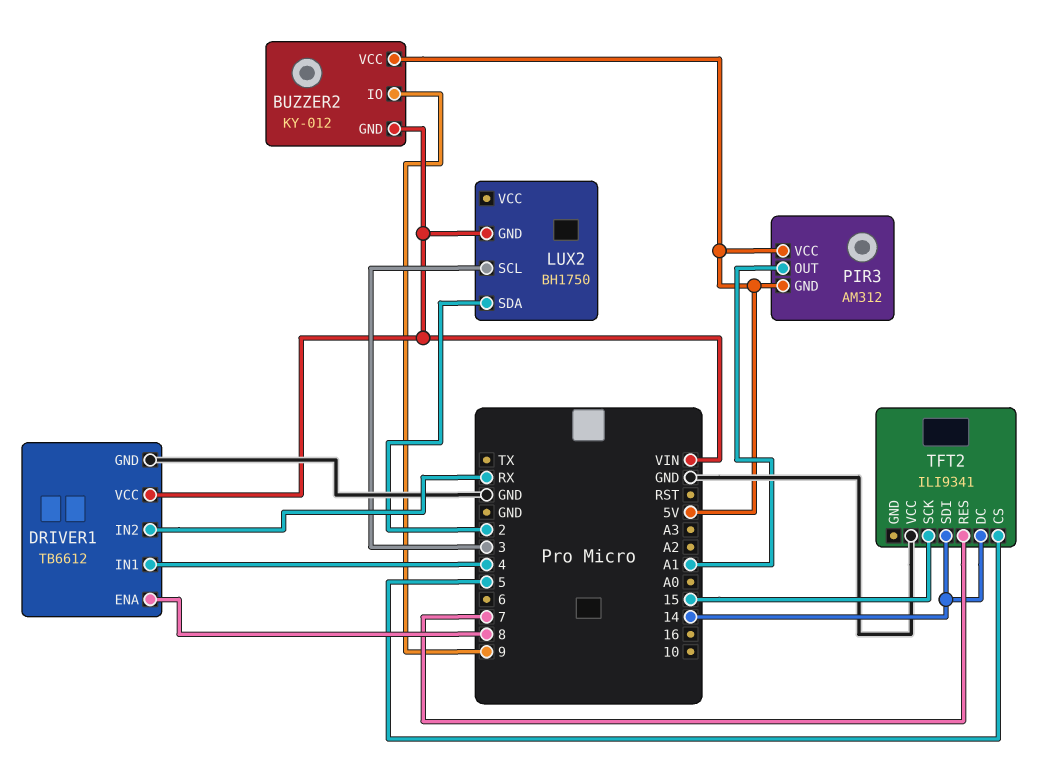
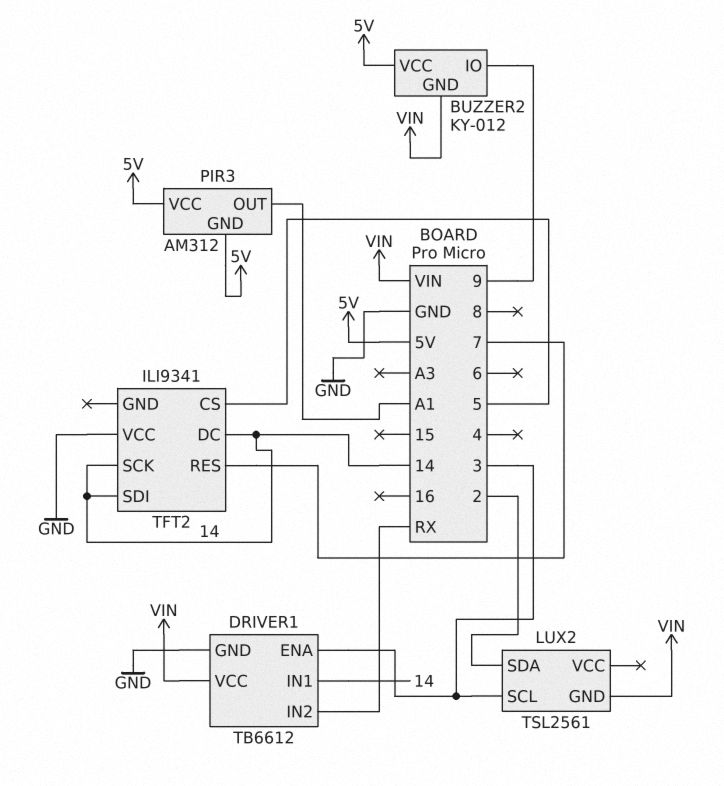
DRIVER1 pin ENA: 8 -> 3
DRIVER1 pin IN1: 4 -> 14
LUX2: BH1750 -> TSL2561
TFT2 pin SCK: 15 -> 14

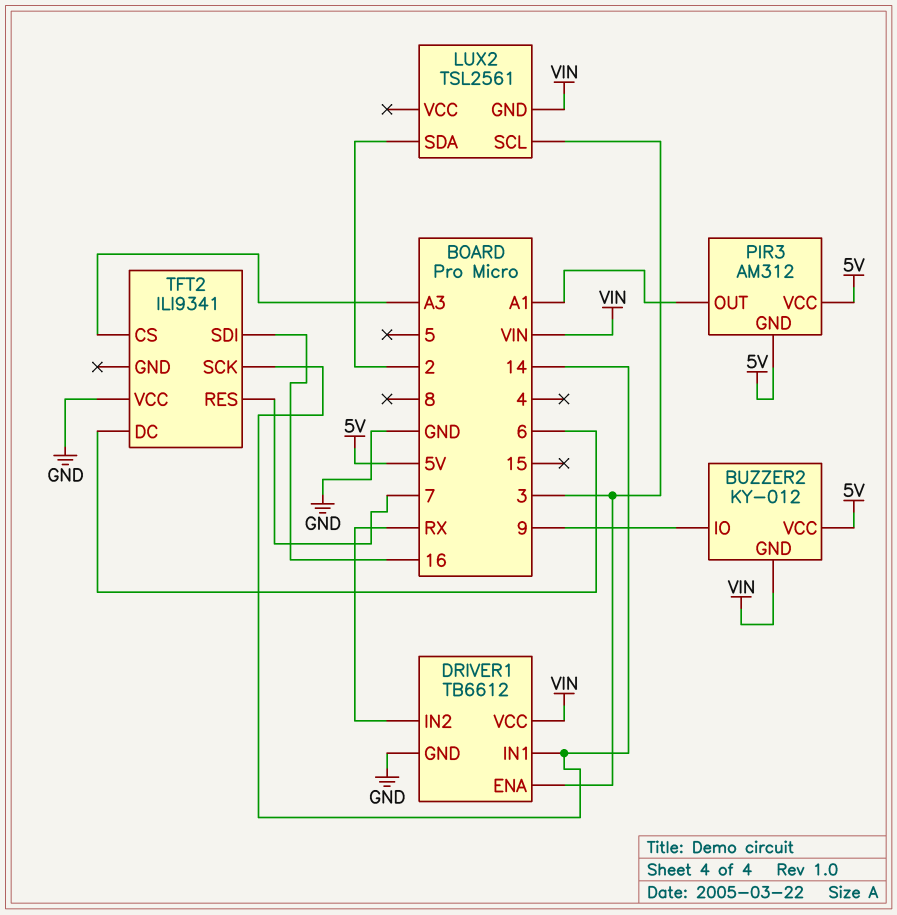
TFT2 pin CS: 5 -> A3
TFT2 pin DC: 14 -> 6
TFT2 pin SDI: 14 -> 16

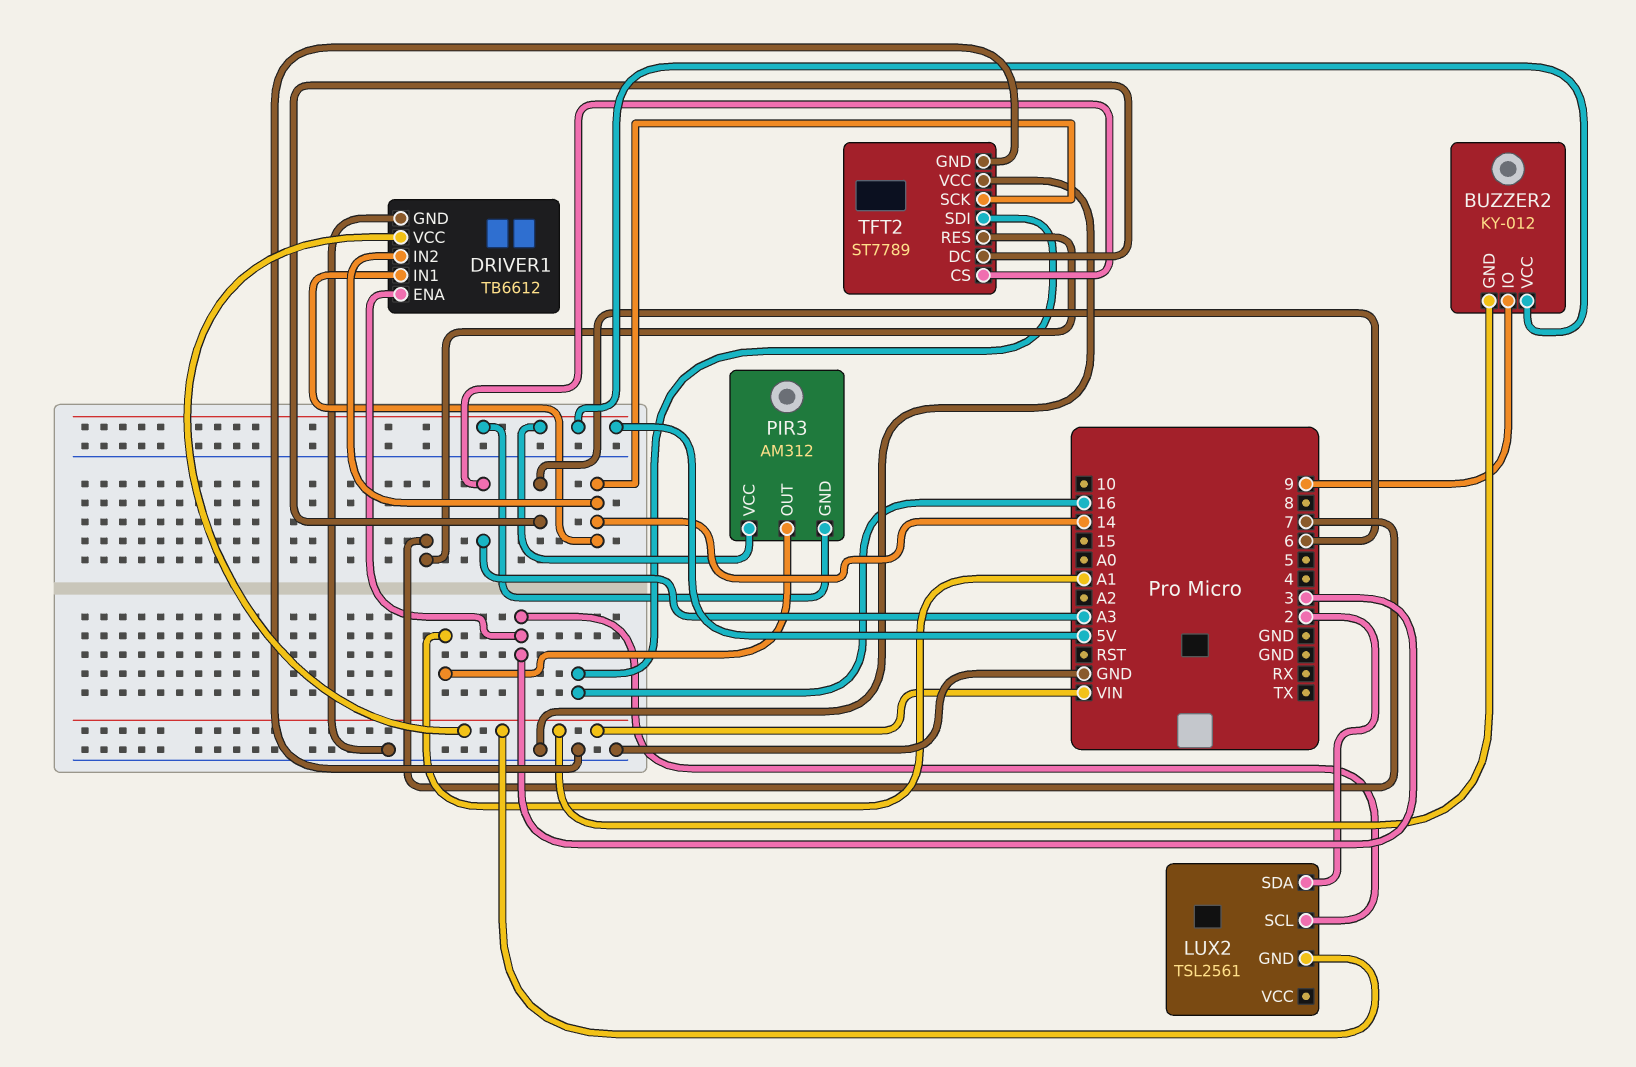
DRIVER1 pin IN2: RX -> 14
TFT2: ILI9341 -> ST7789
TFT2 pin GND: none -> GND

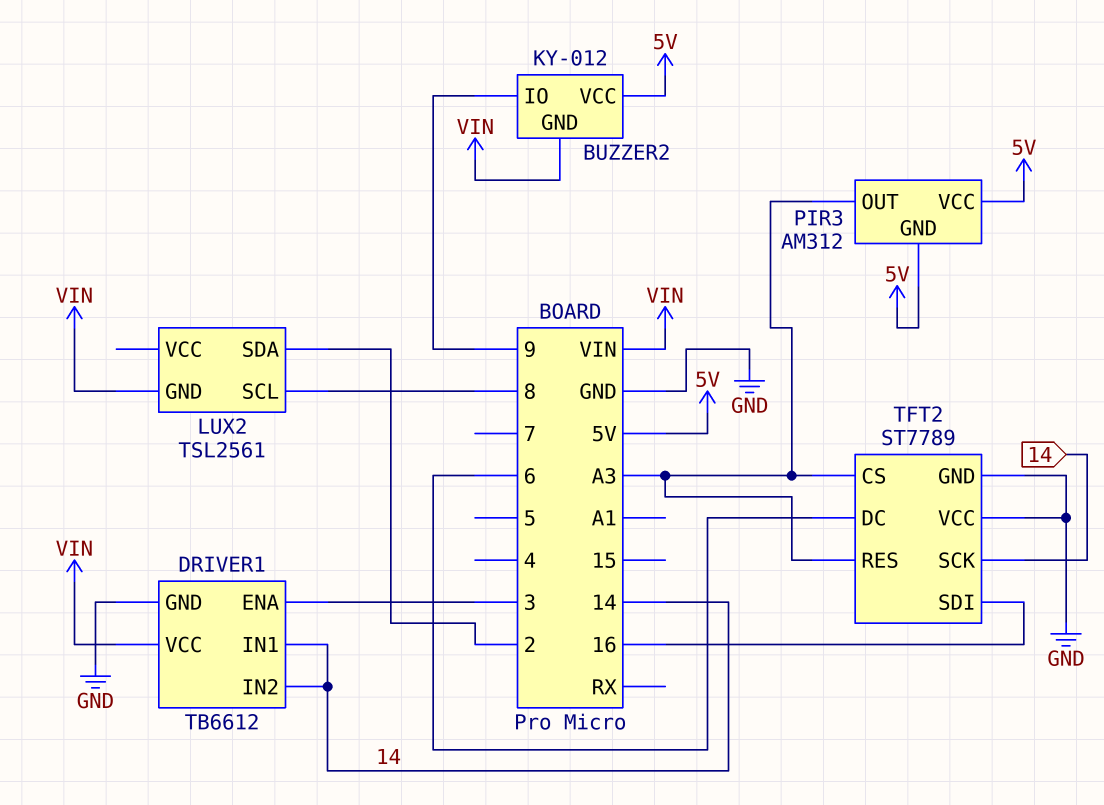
LUX2 pin SCL: 3 -> 8
PIR3 pin OUT: A1 -> A3
TFT2 pin RES: 7 -> A3

